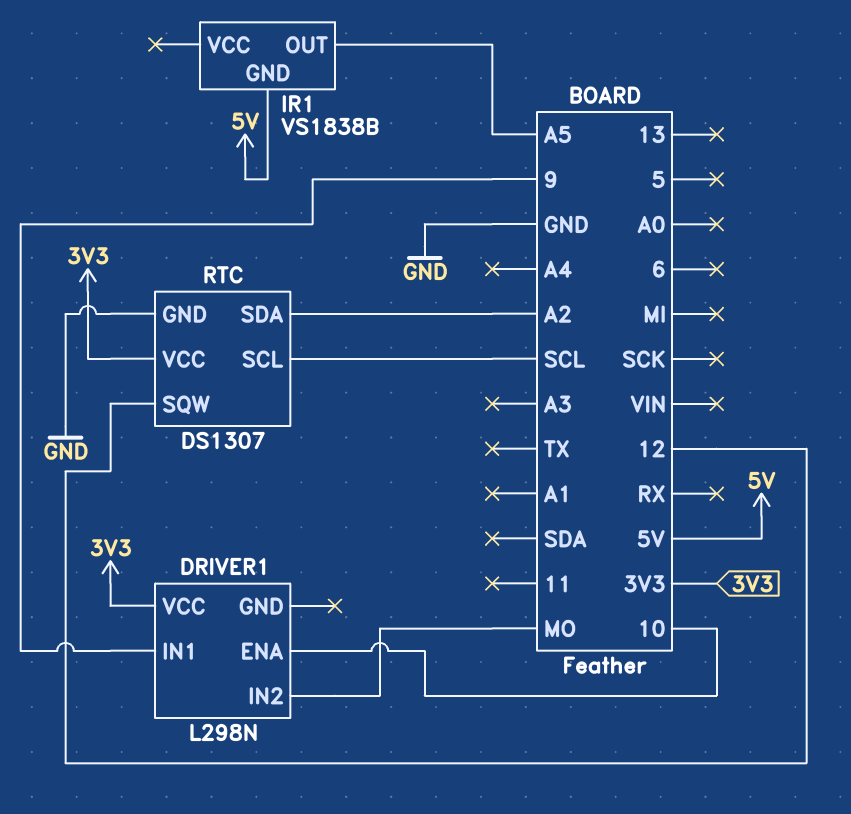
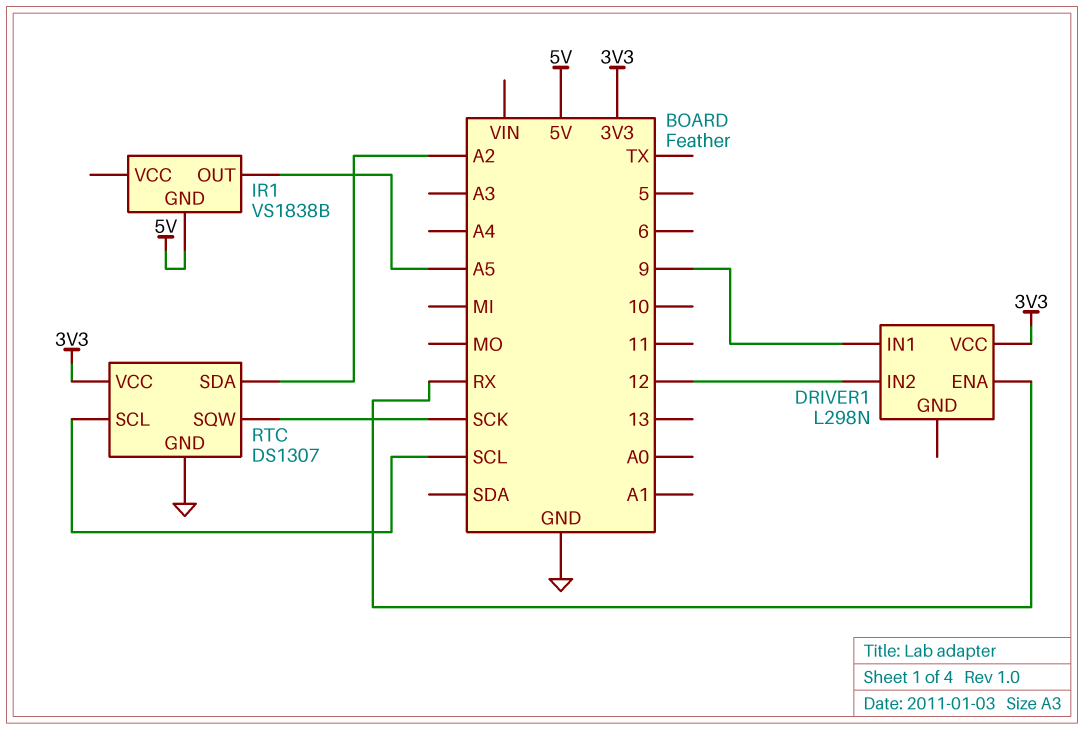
DRIVER1 pin ENA: 10 -> RX
DRIVER1 pin IN2: MO -> 12
RTC pin SQW: 12 -> SCK

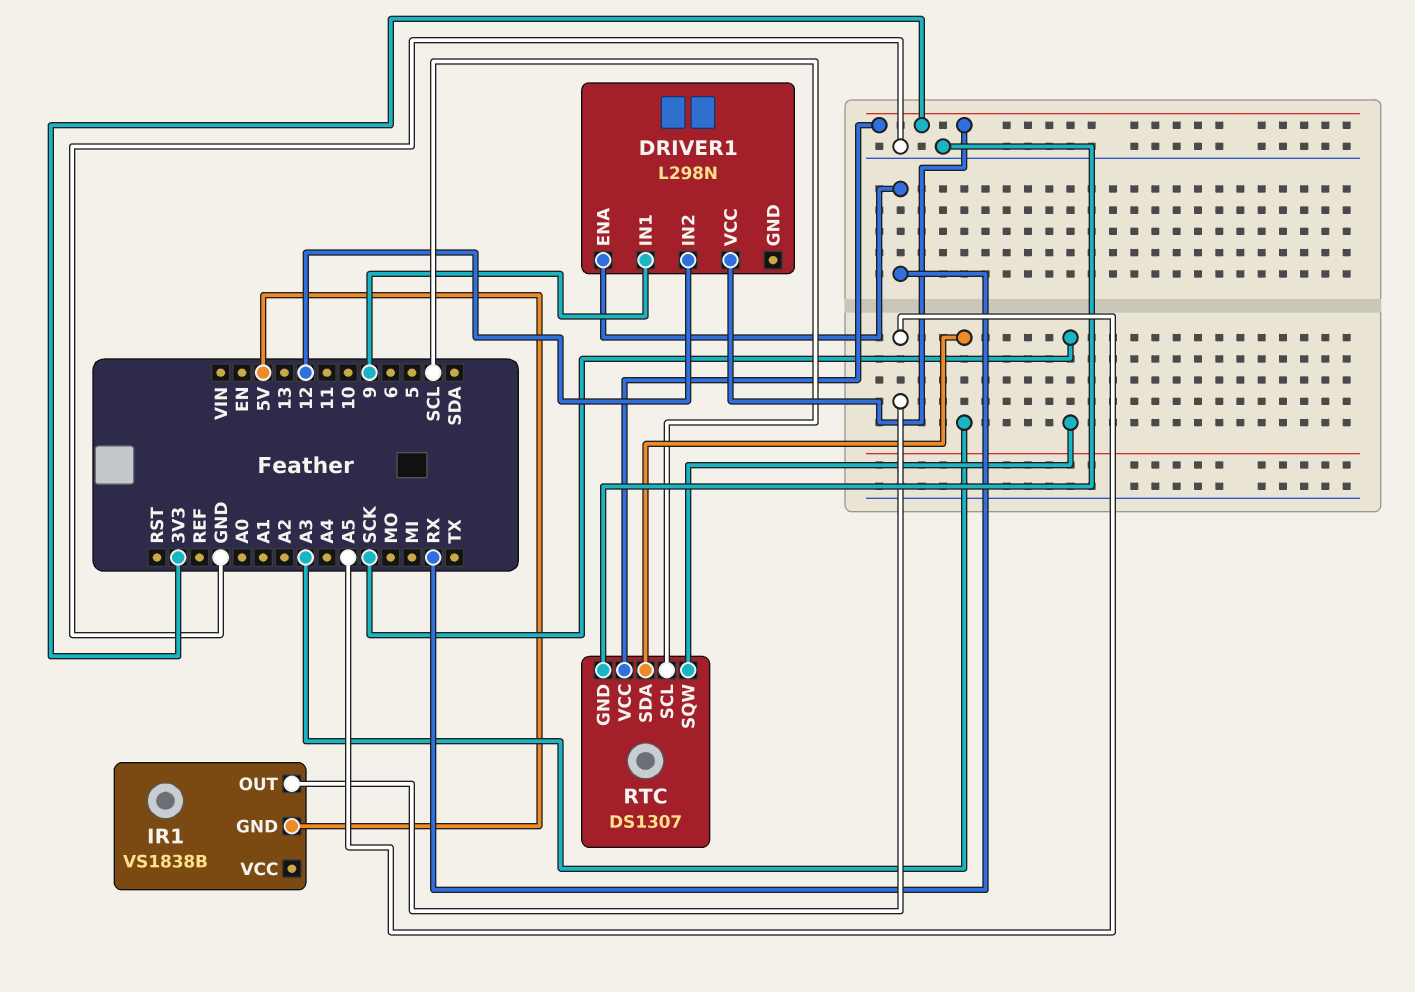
RTC pin SDA: A2 -> A3

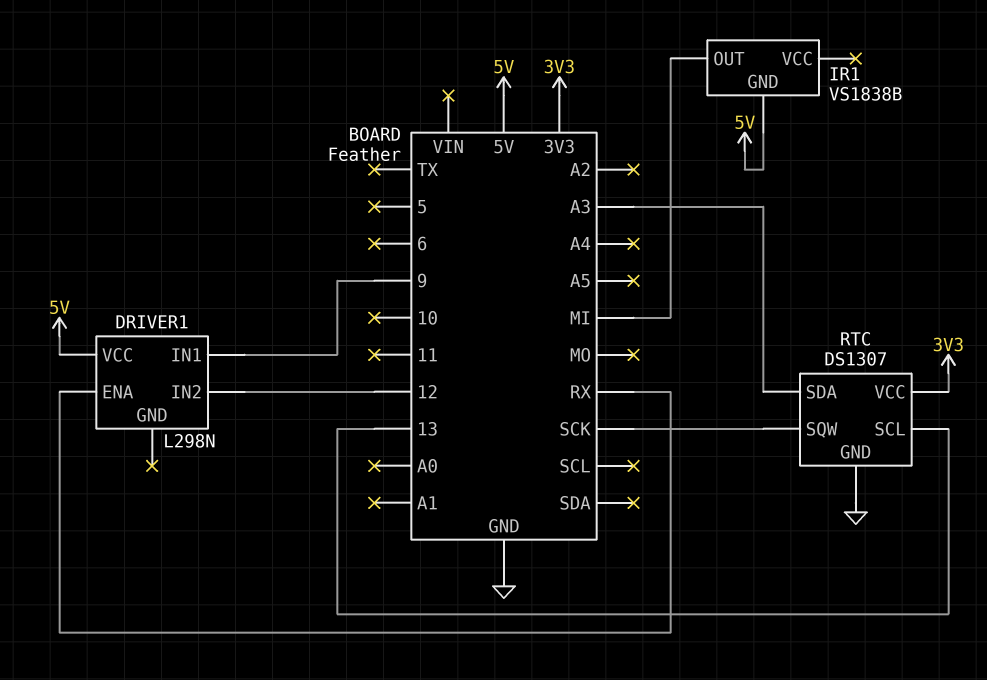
DRIVER1 pin VCC: 3V3 -> 5V
IR1 pin OUT: A5 -> MI
RTC pin SCL: SCL -> 13

